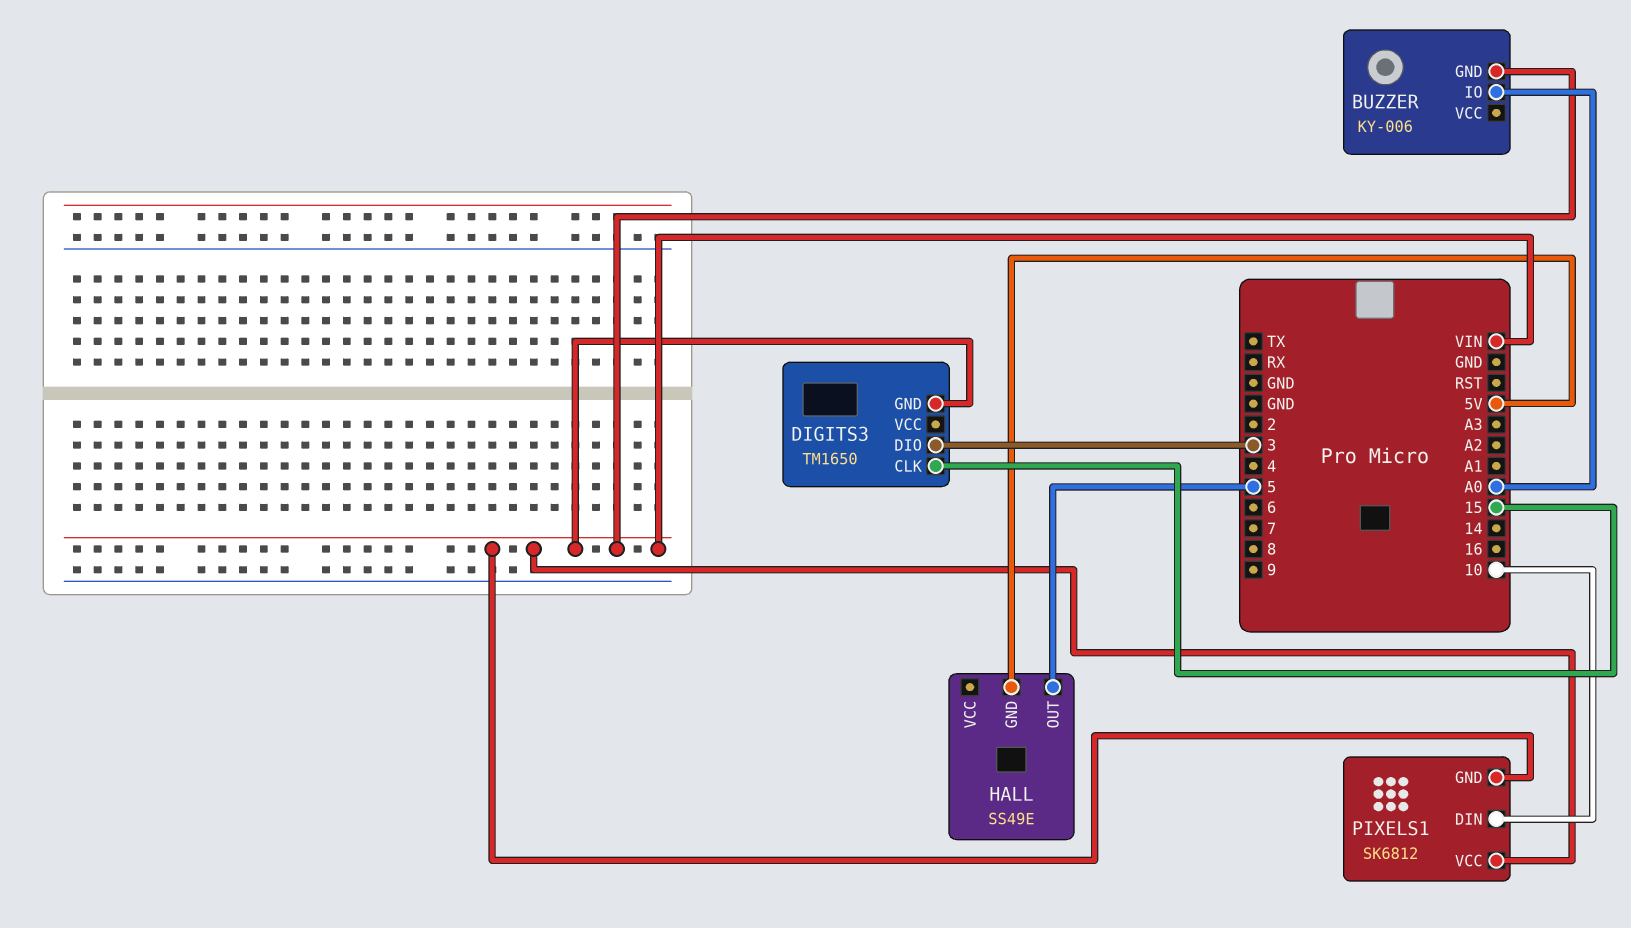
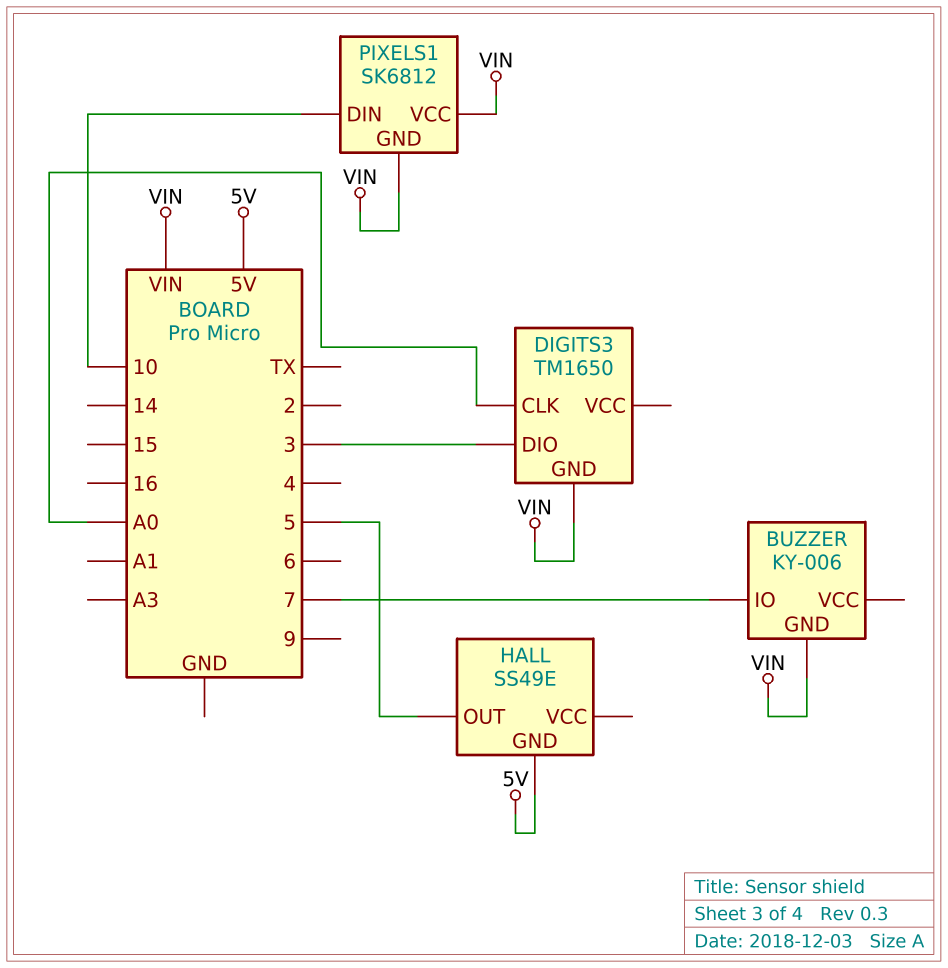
BUZZER pin IO: A0 -> 7
DIGITS3 pin CLK: 15 -> A0

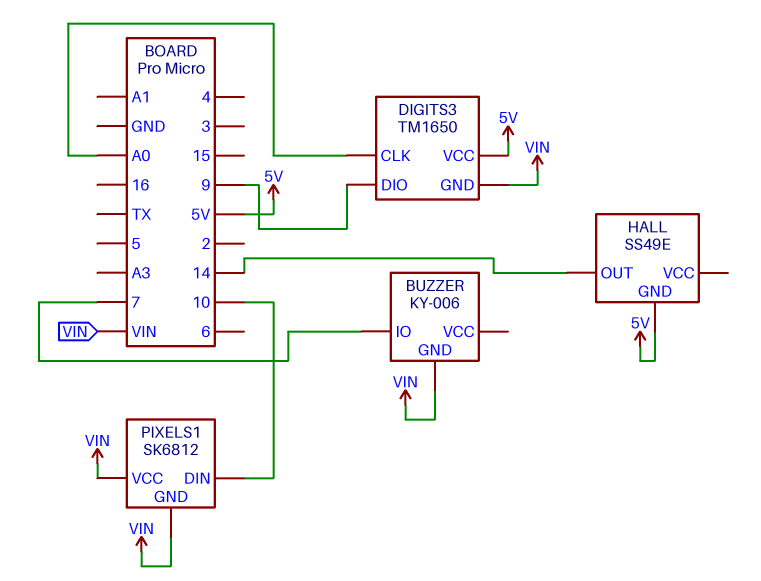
DIGITS3 pin DIO: 3 -> 9
DIGITS3 pin VCC: none -> 5V
HALL pin OUT: 5 -> 14

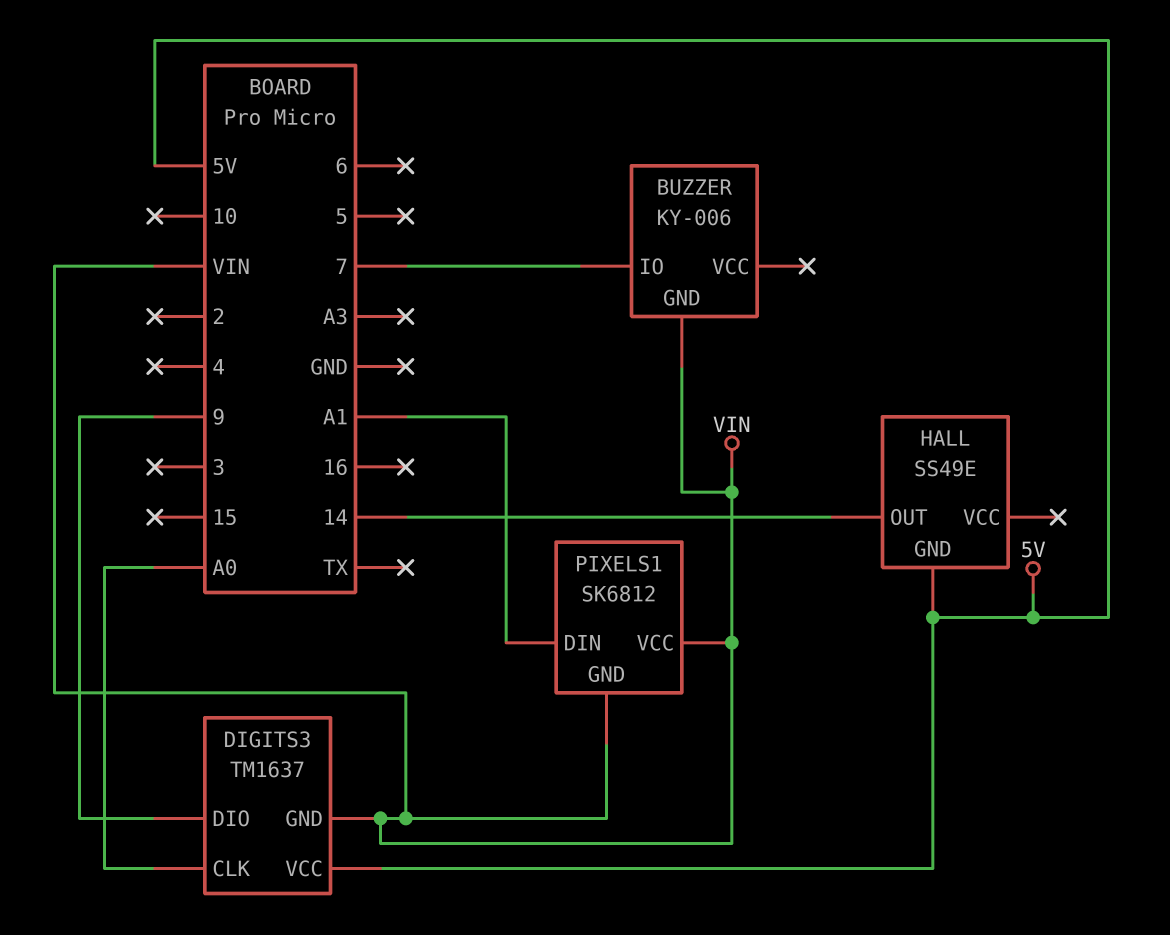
DIGITS3: TM1650 -> TM1637
PIXELS1 pin DIN: 10 -> A1

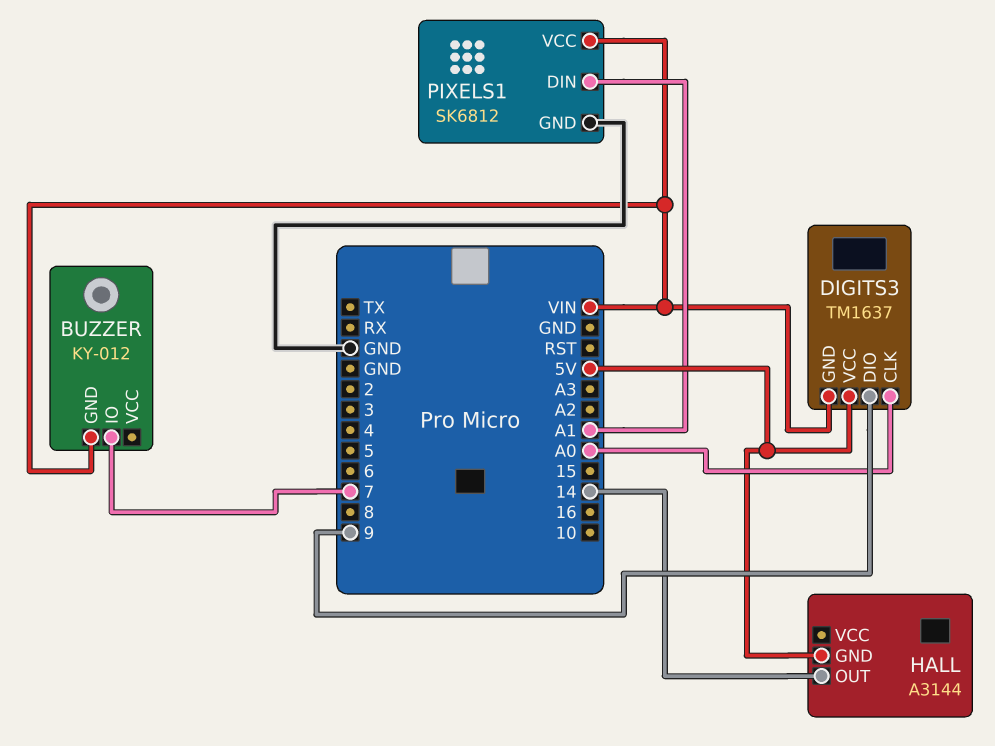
BUZZER: KY-006 -> KY-012
HALL: SS49E -> A3144
PIXELS1 pin GND: VIN -> GND

